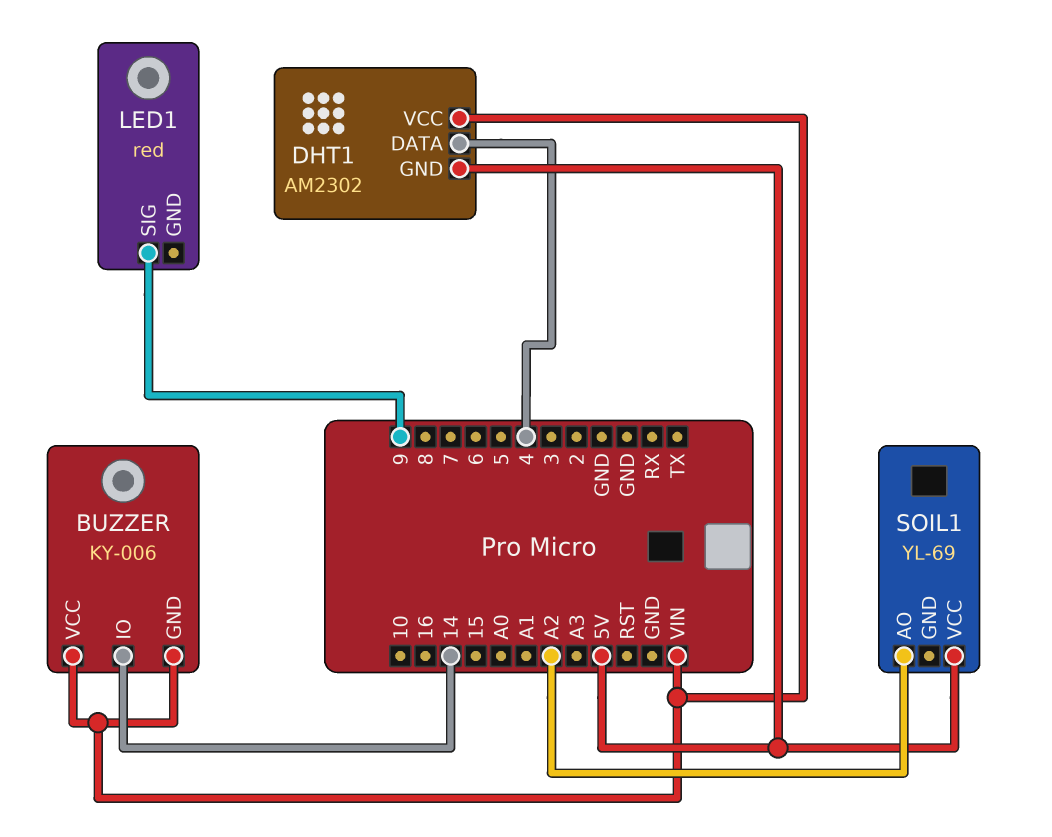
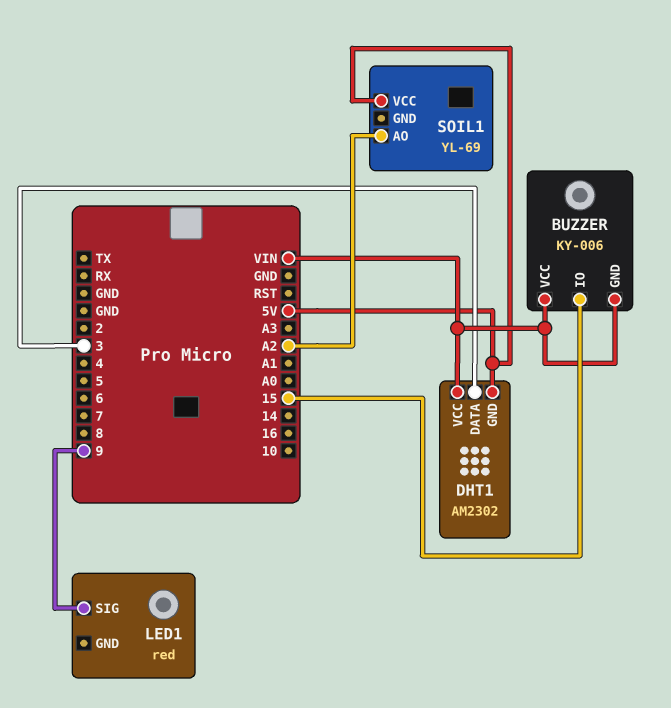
BUZZER pin IO: 14 -> 15
DHT1 pin DATA: 4 -> 3

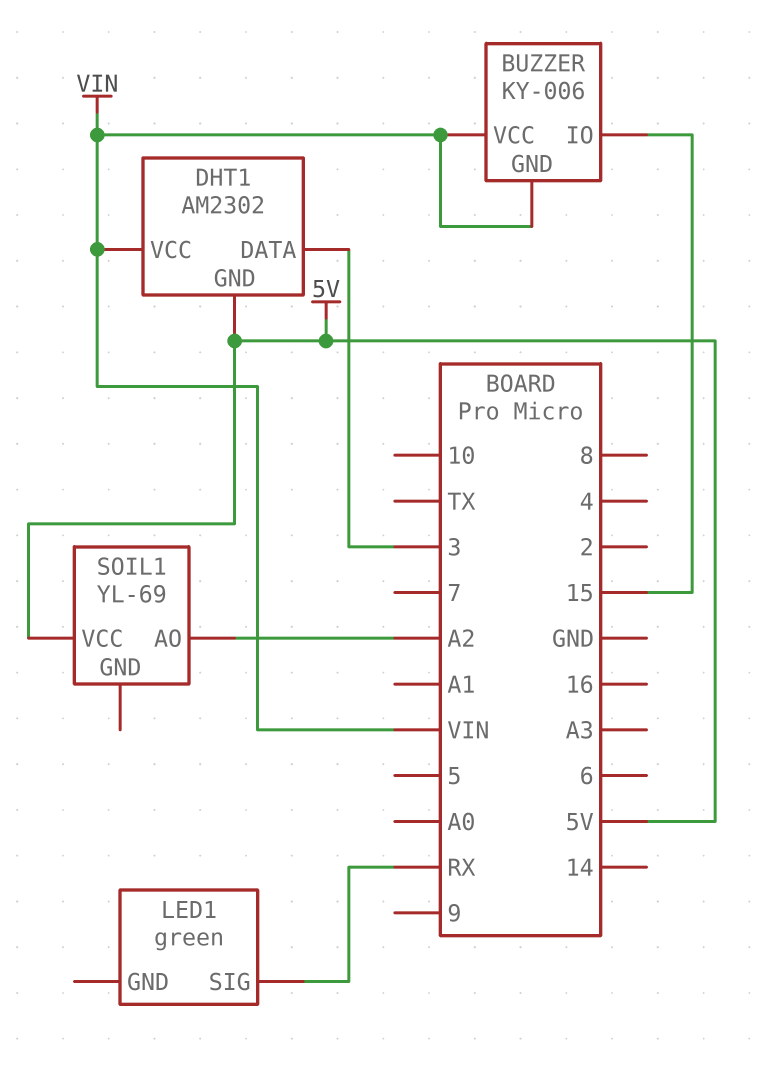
LED1: red -> green
LED1 pin SIG: 9 -> RX

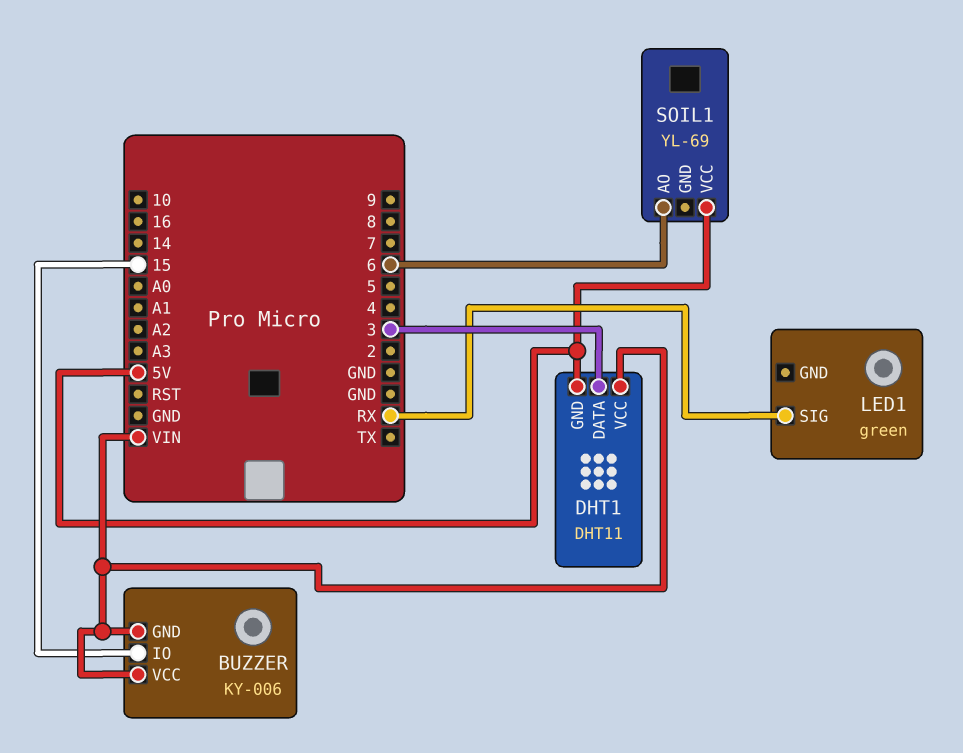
DHT1: AM2302 -> DHT11
SOIL1 pin AO: A2 -> 6

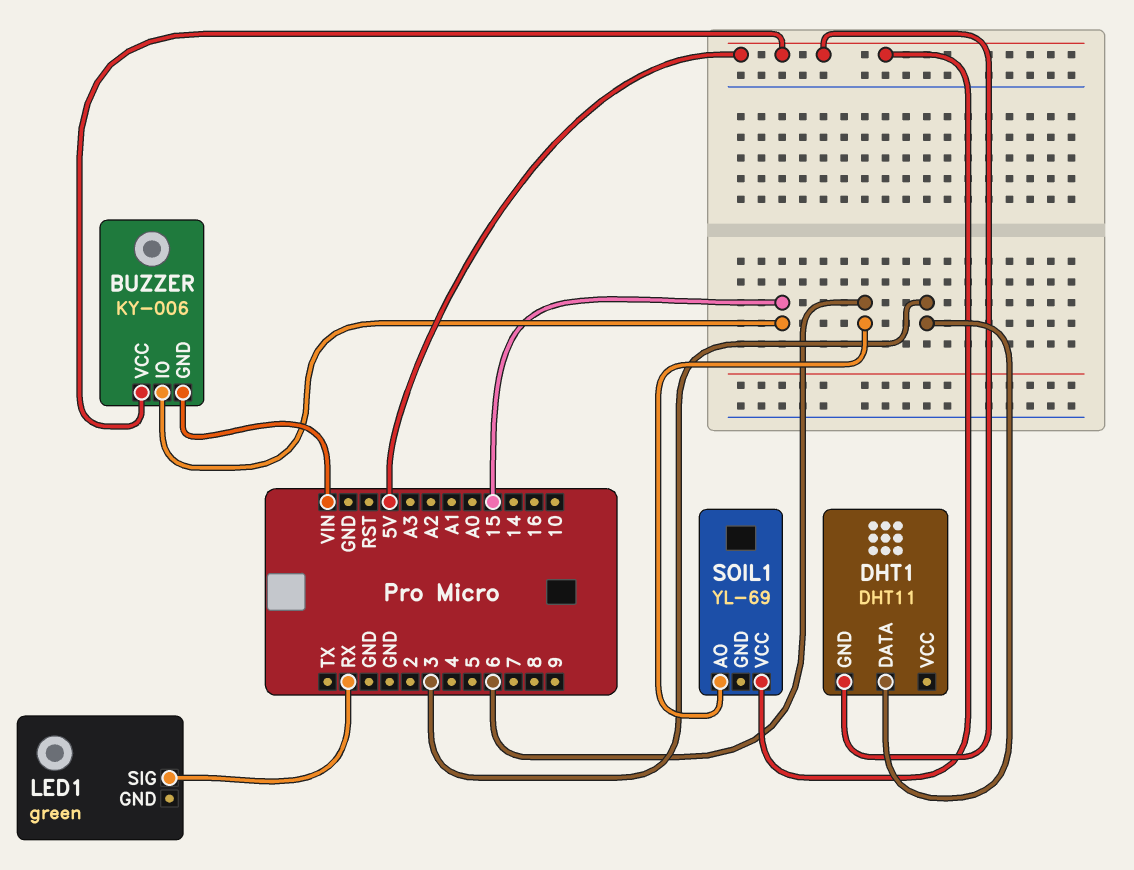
BUZZER pin VCC: VIN -> 5V
DHT1 pin VCC: VIN -> none

